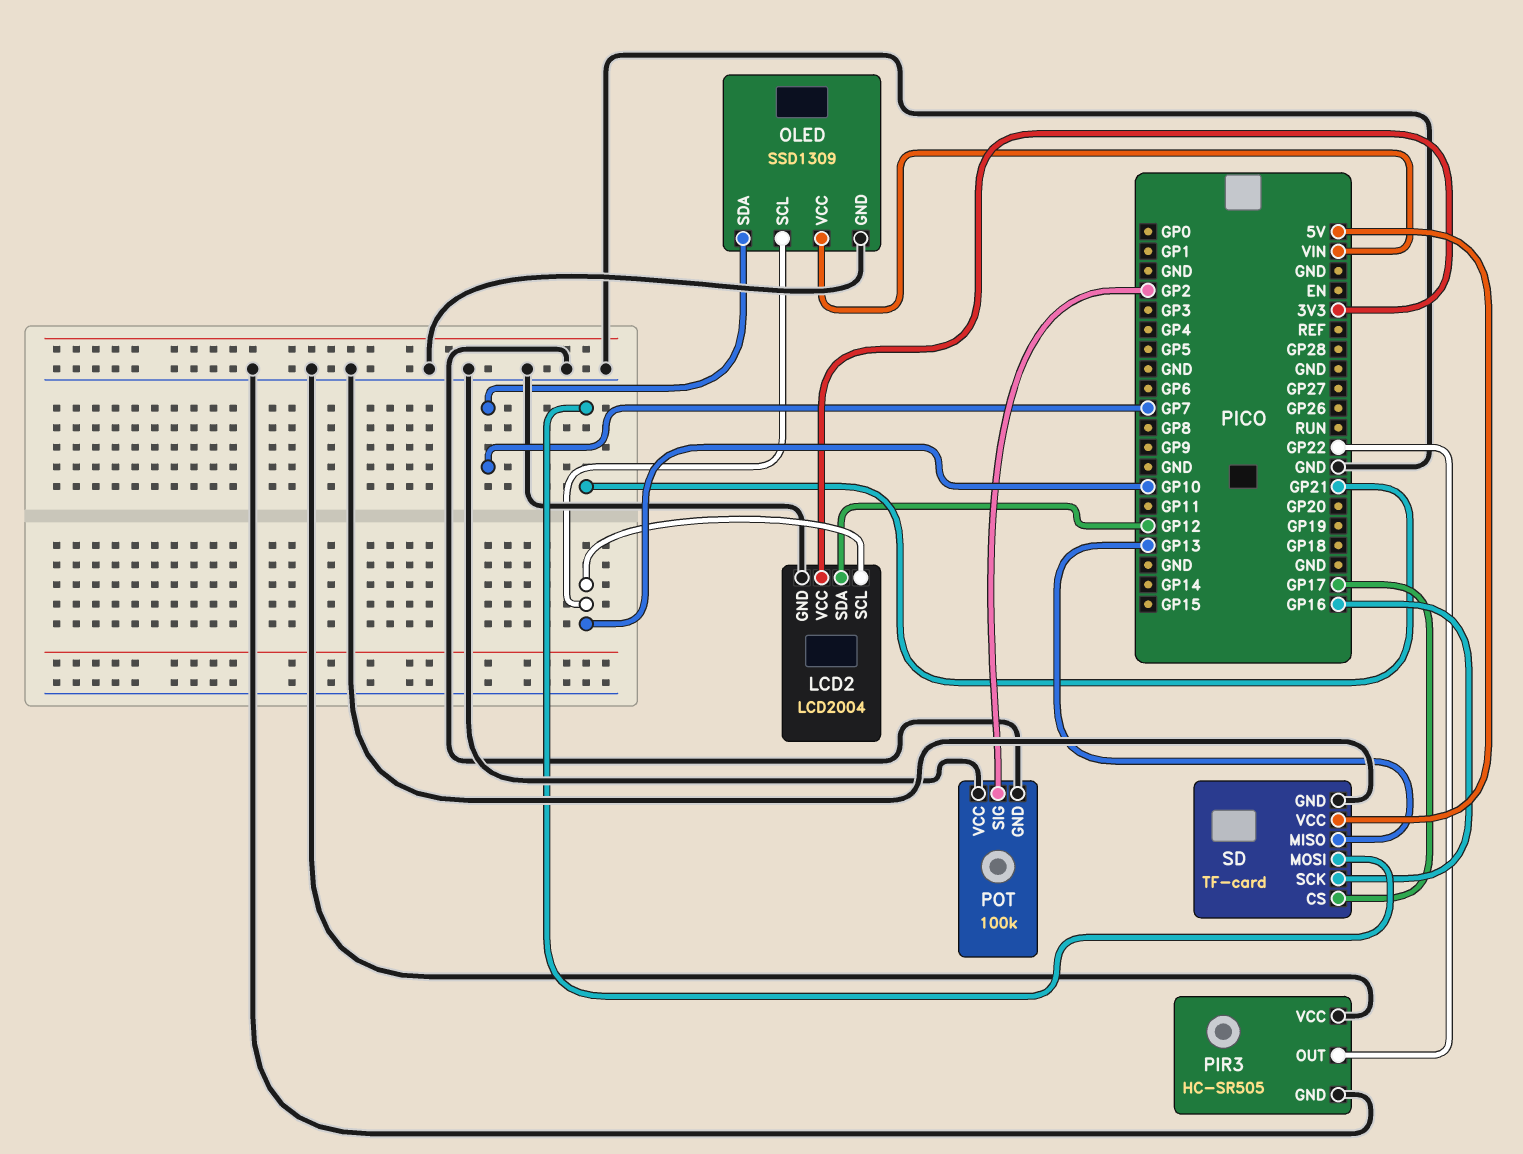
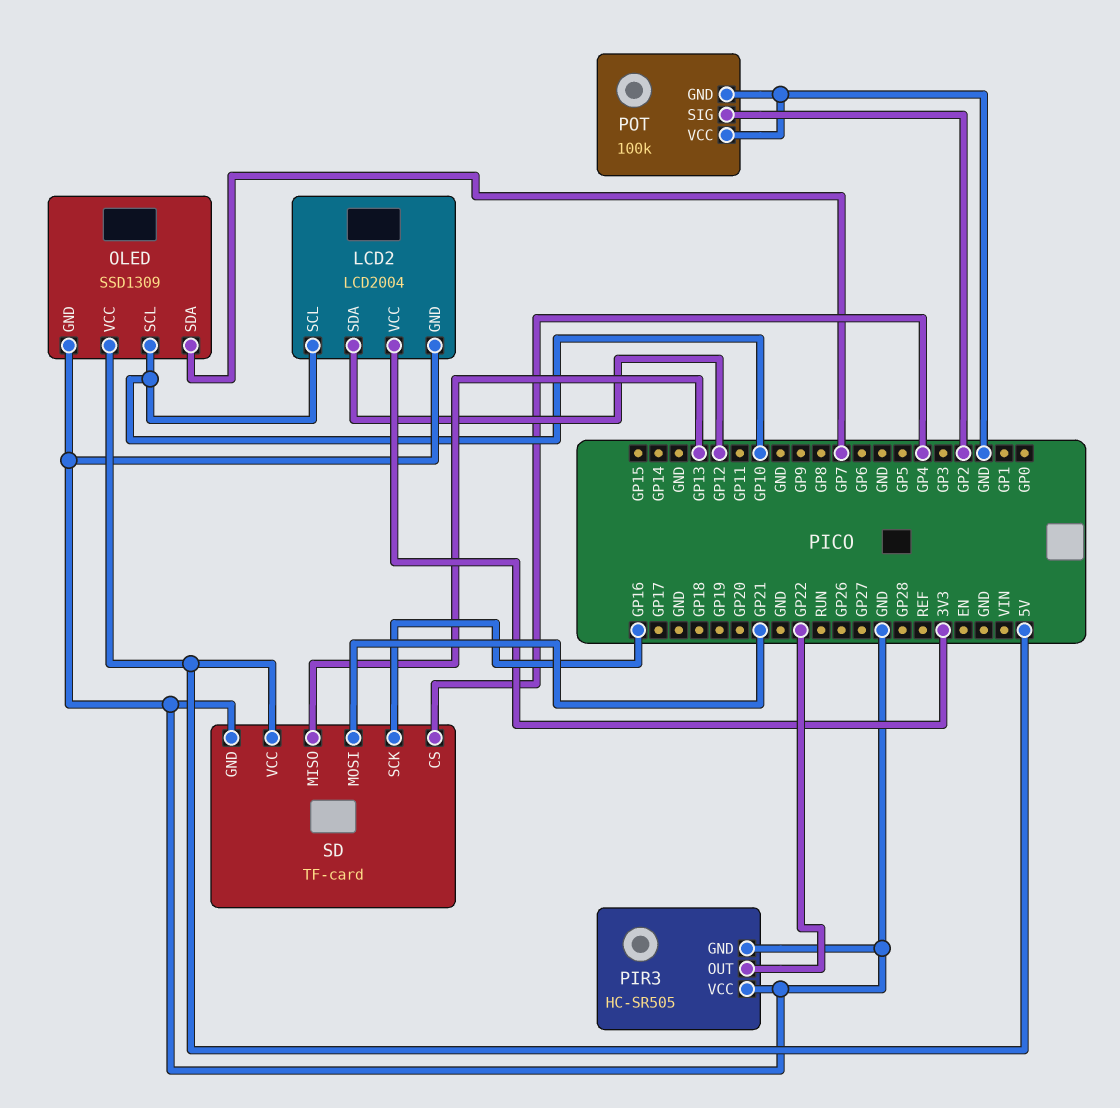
OLED pin VCC: VIN -> 5V
SD pin CS: GP17 -> GP4

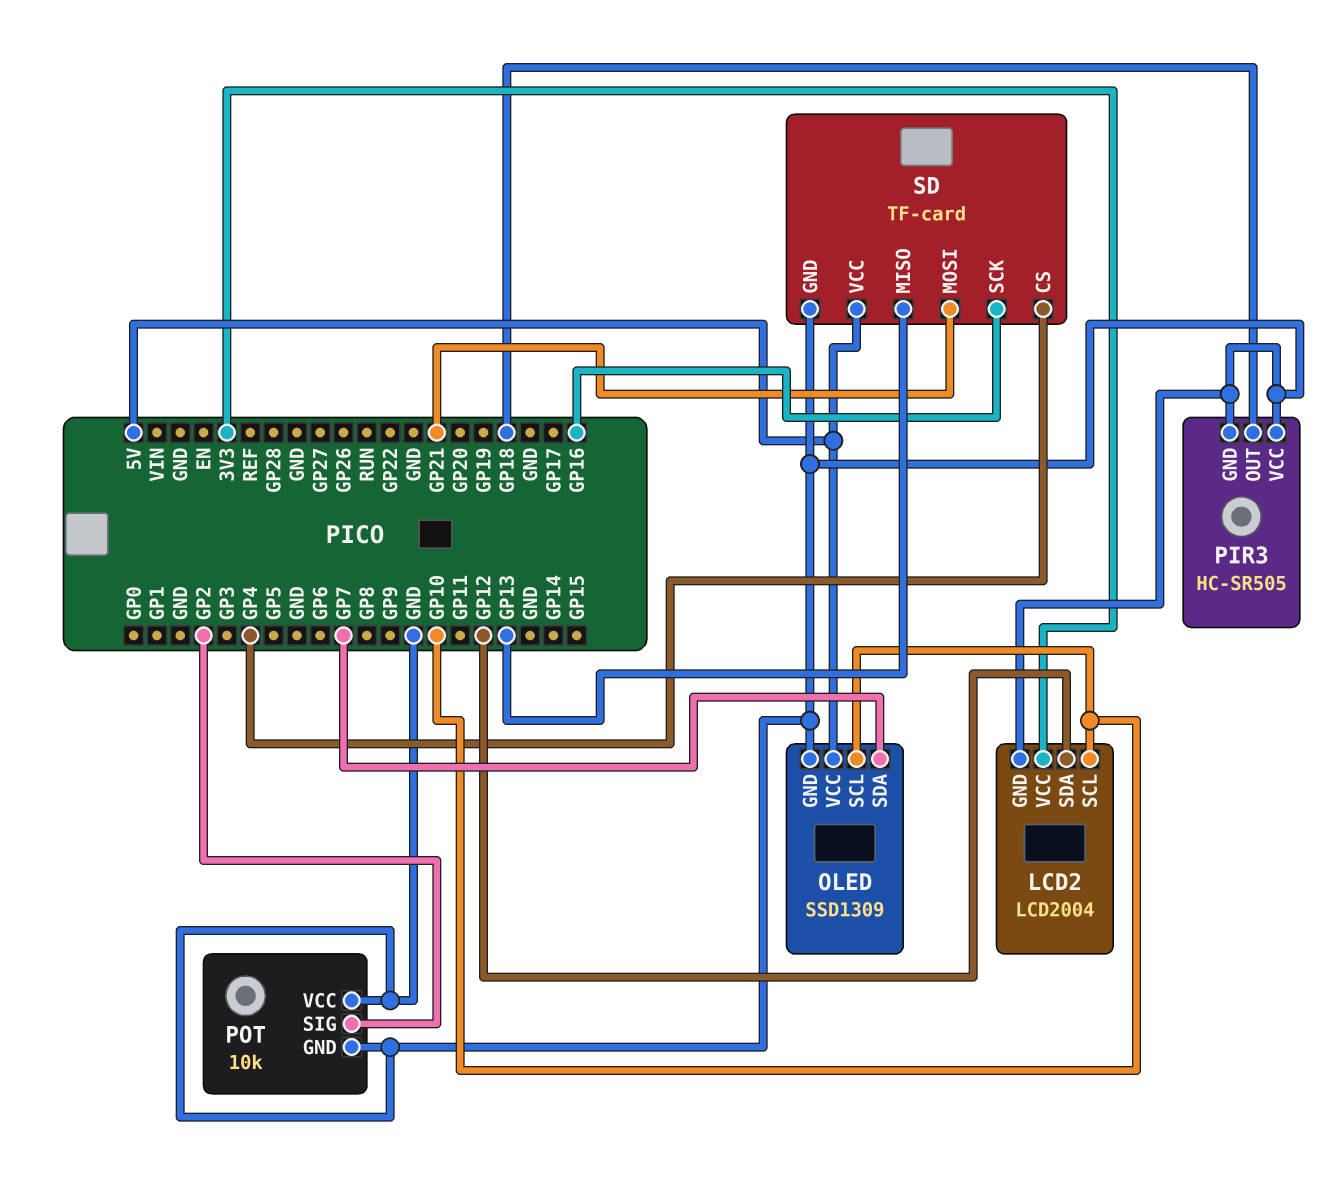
PIR3 pin OUT: GP22 -> GP18
POT: 100k -> 10k

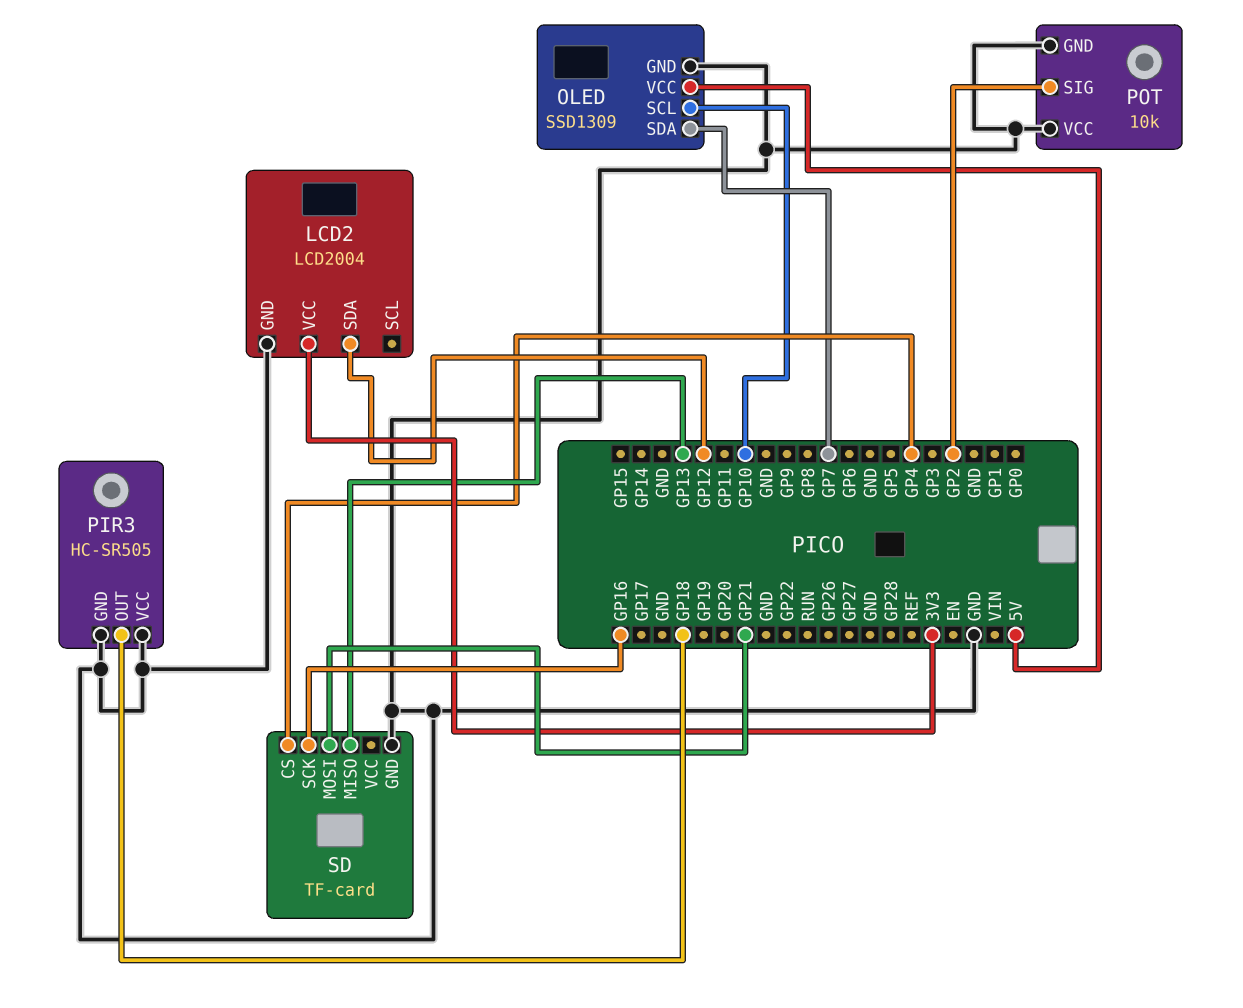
LCD2 pin SCL: GP10 -> none
SD pin VCC: 5V -> none

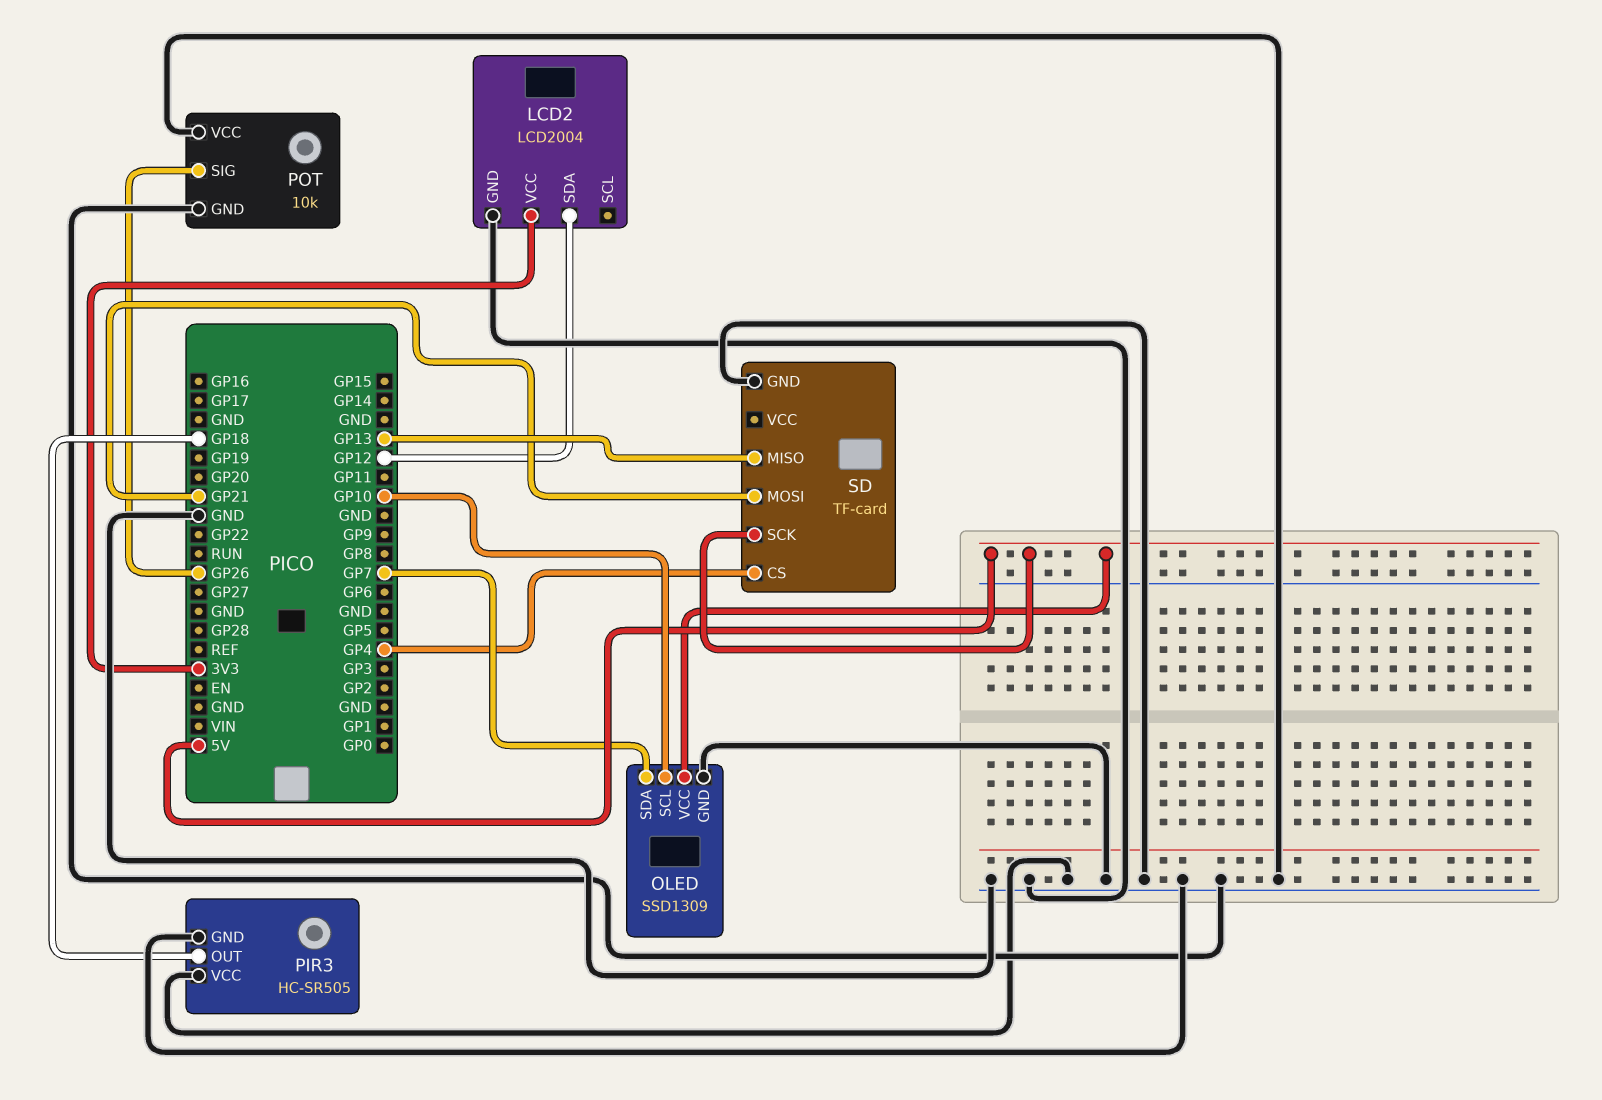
POT pin SIG: GP2 -> GP26
SD pin SCK: GP16 -> 5V

